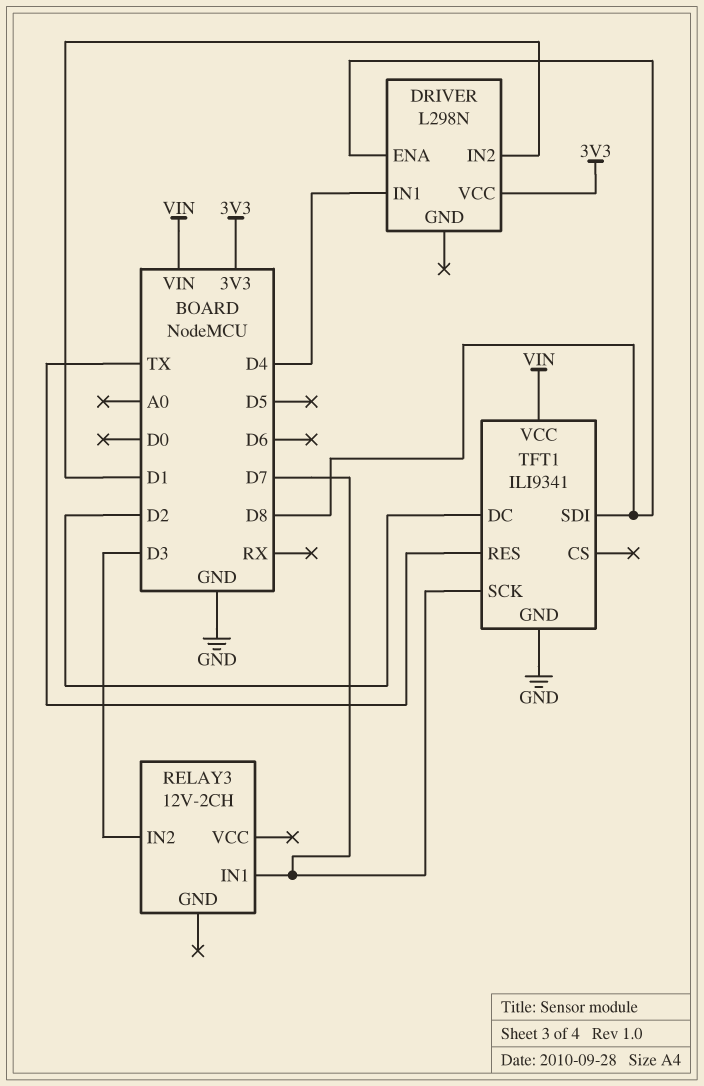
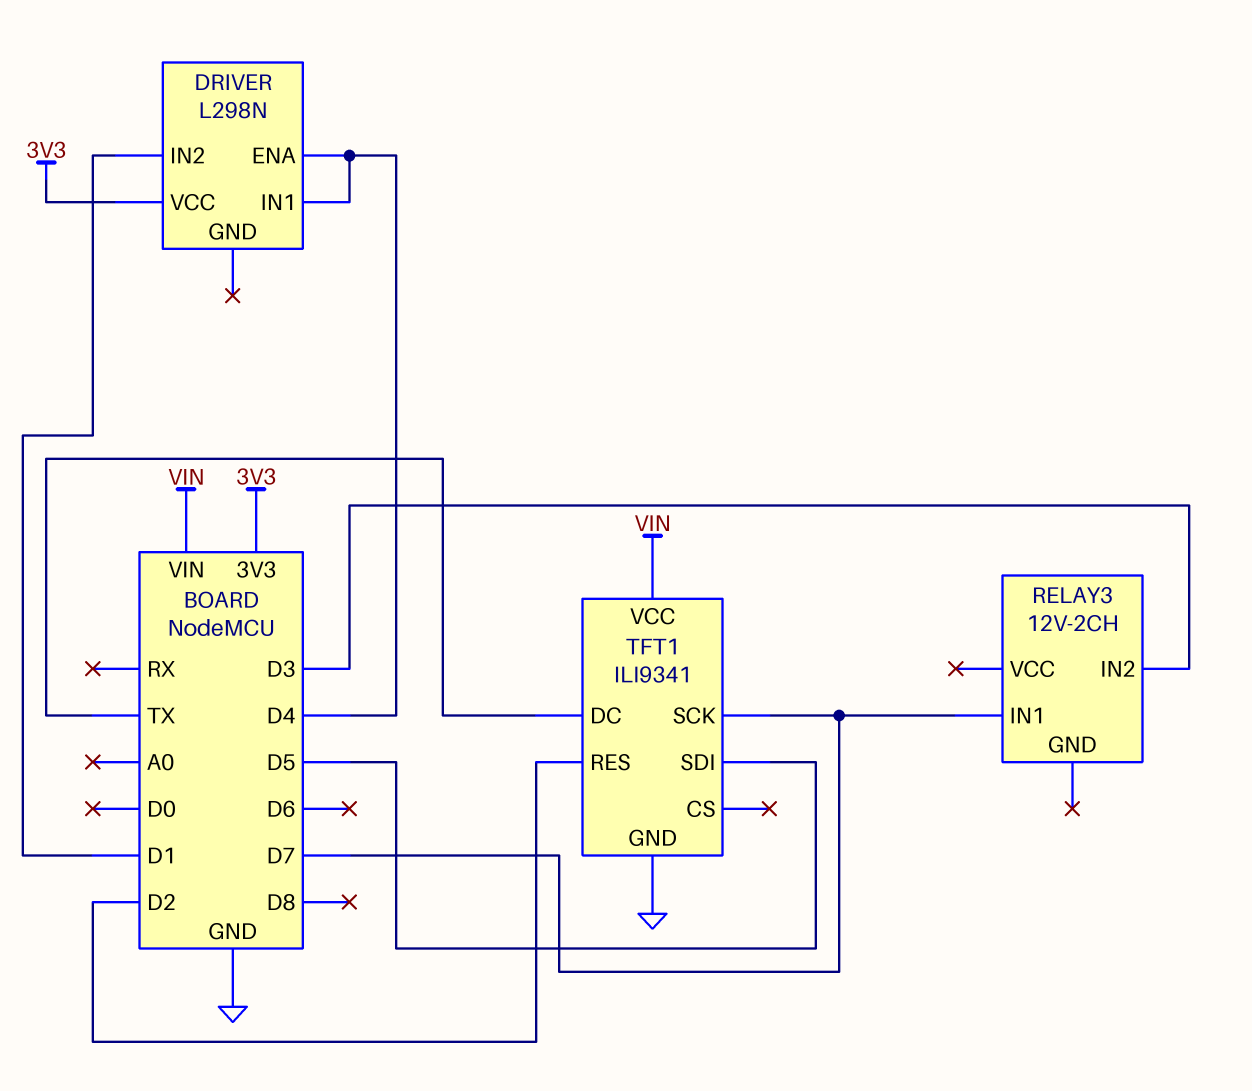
DRIVER pin ENA: D8 -> D4
TFT1 pin DC: D2 -> TX
TFT1 pin RES: TX -> D2
TFT1 pin SDI: D8 -> D5

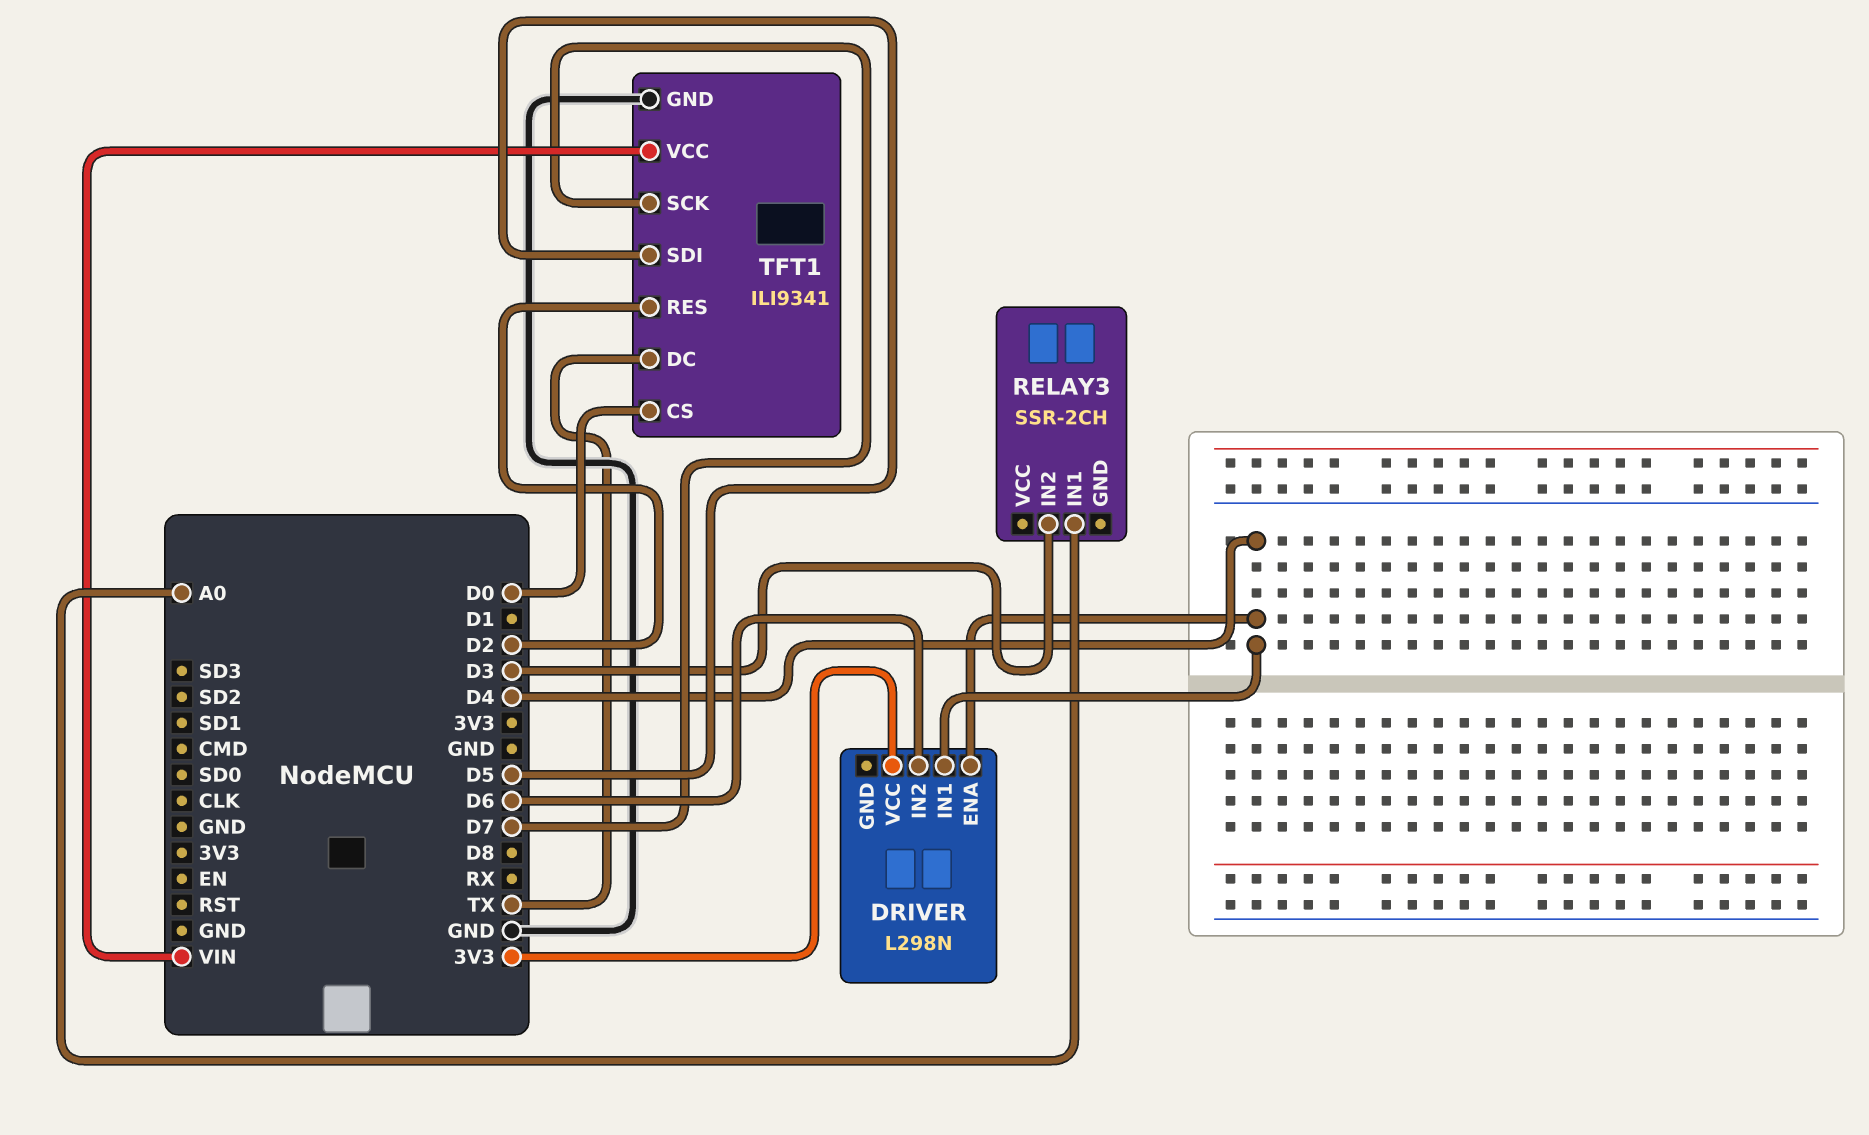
DRIVER pin IN2: D1 -> D6
RELAY3: 12V-2CH -> SSR-2CH
RELAY3 pin IN1: D7 -> A0
TFT1 pin CS: none -> D0

